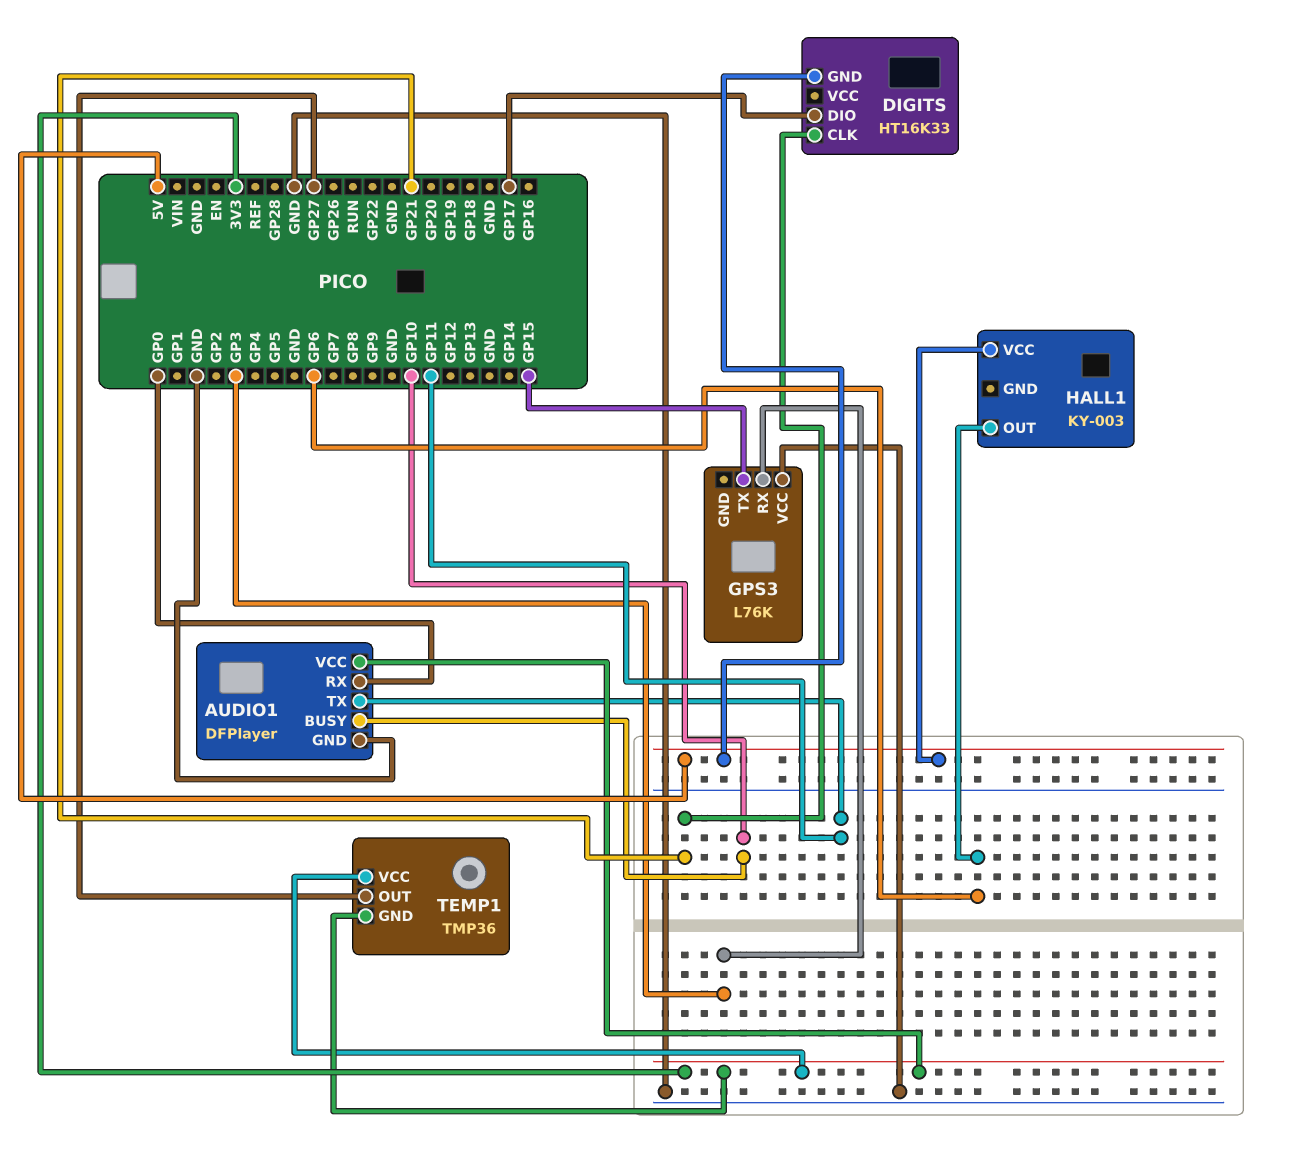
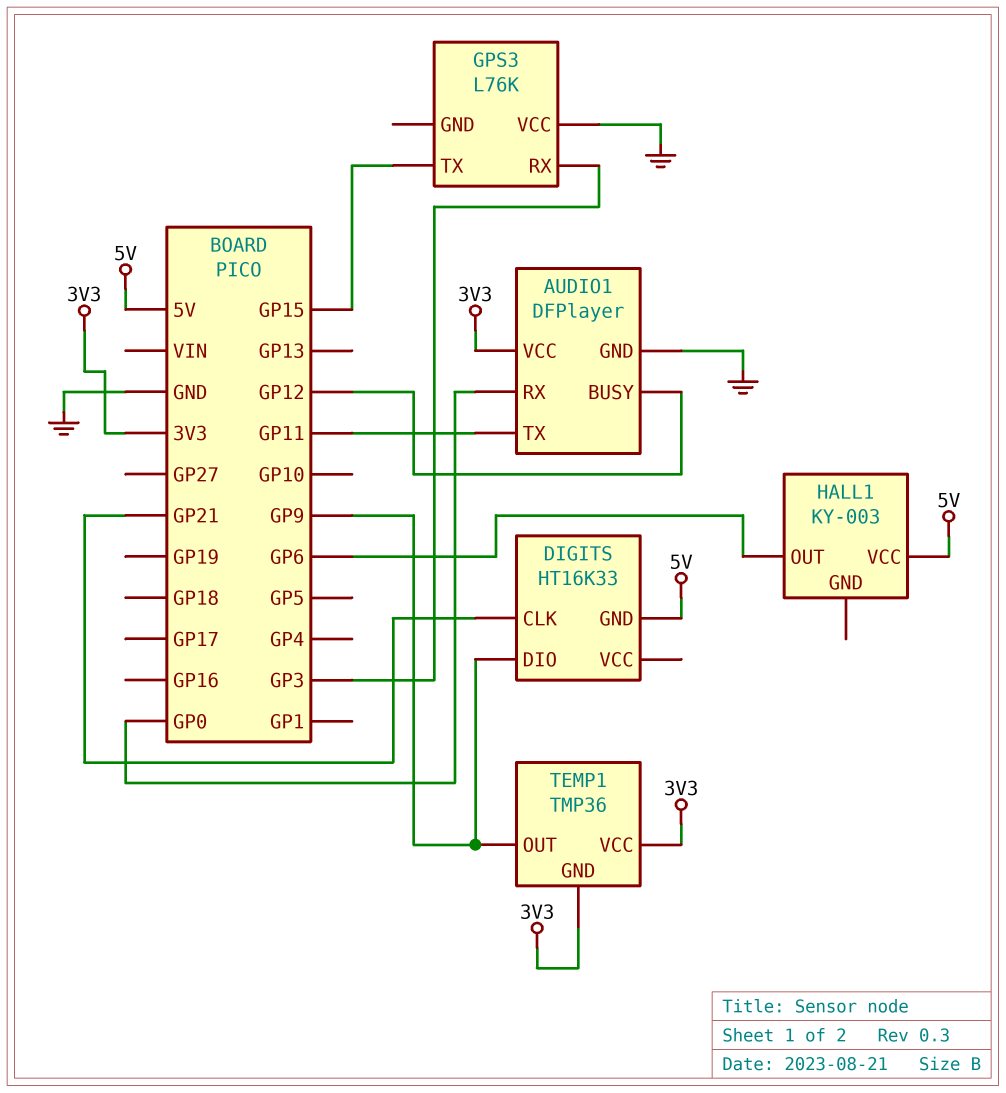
AUDIO1 pin BUSY: GP10 -> GP12
DIGITS pin DIO: GP17 -> GP9
TEMP1 pin OUT: GP27 -> GP9

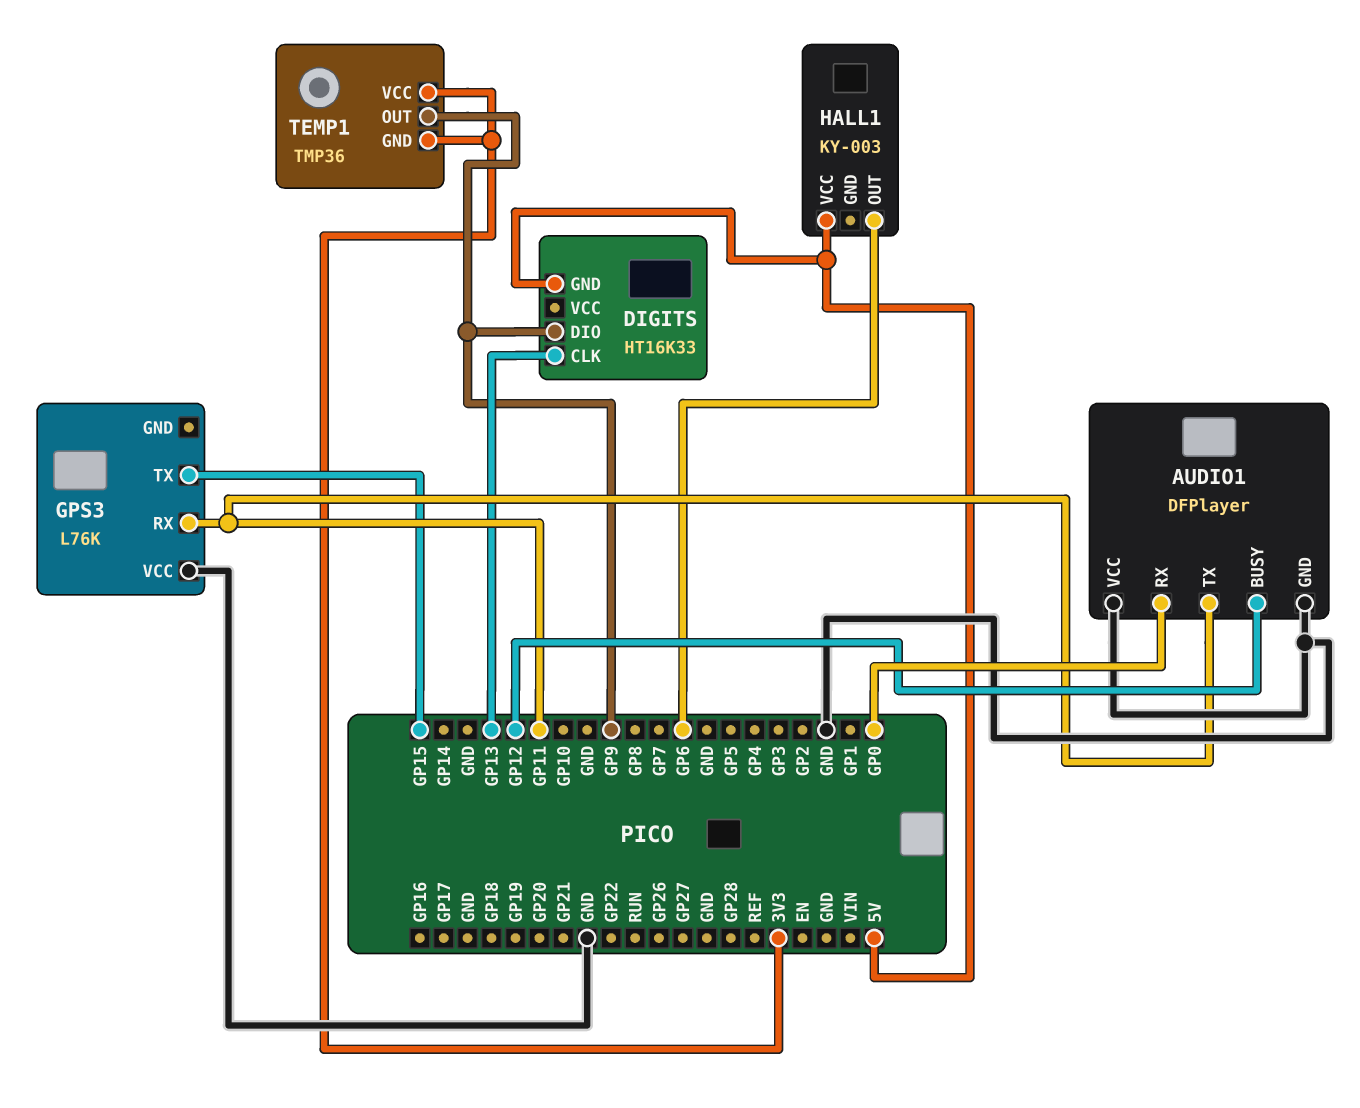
AUDIO1 pin VCC: 3V3 -> GND
DIGITS pin CLK: GP21 -> GP13
GPS3 pin RX: GP3 -> GP11

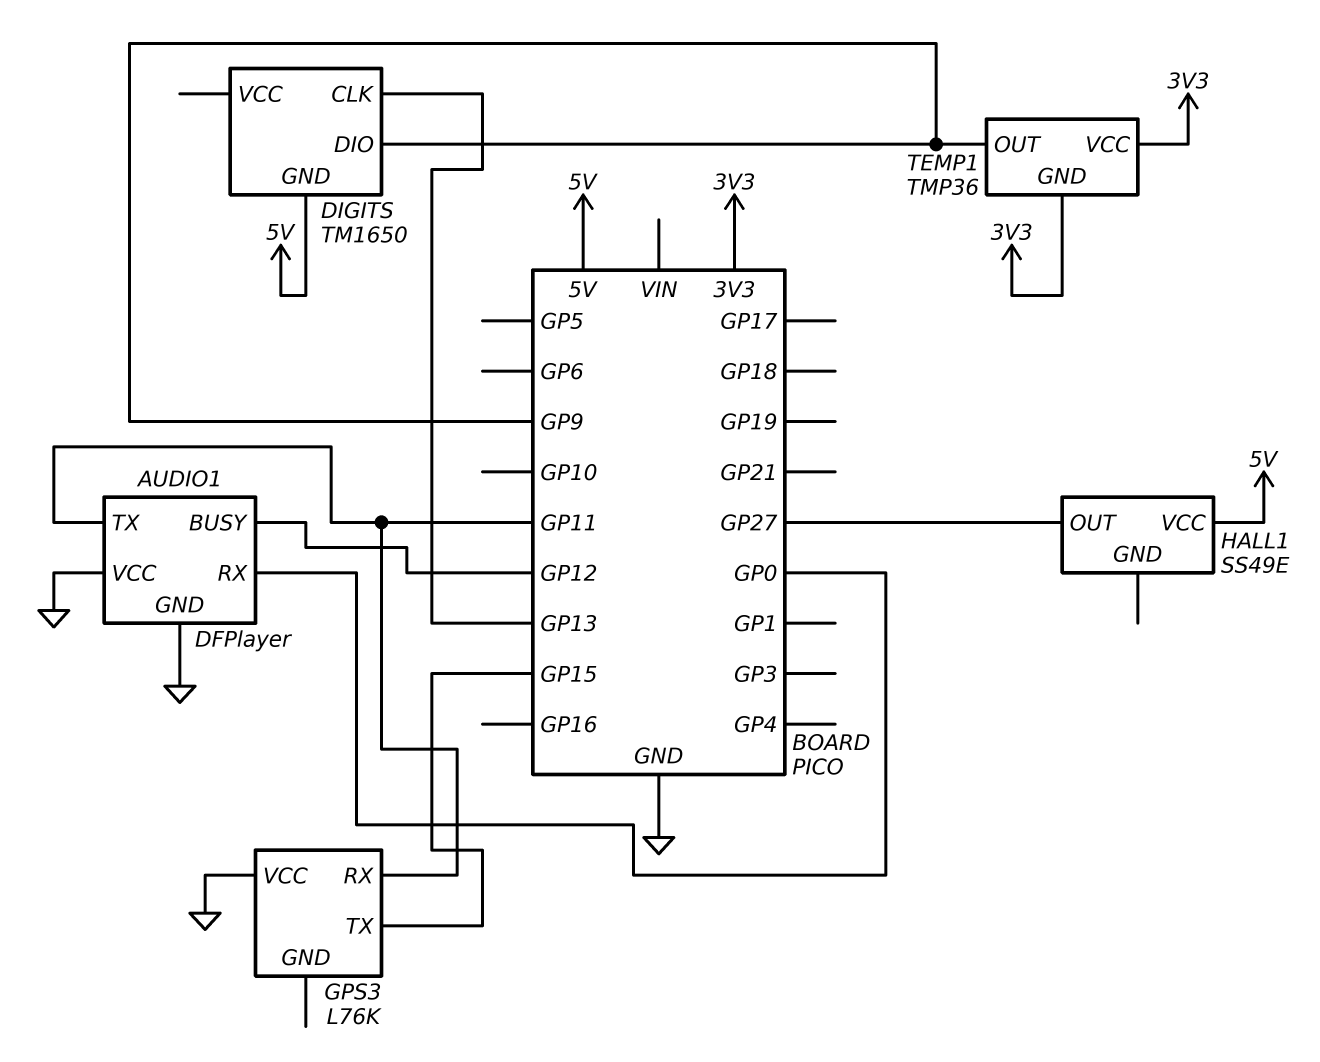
DIGITS: HT16K33 -> TM1650
HALL1: KY-003 -> SS49E
HALL1 pin OUT: GP6 -> GP27

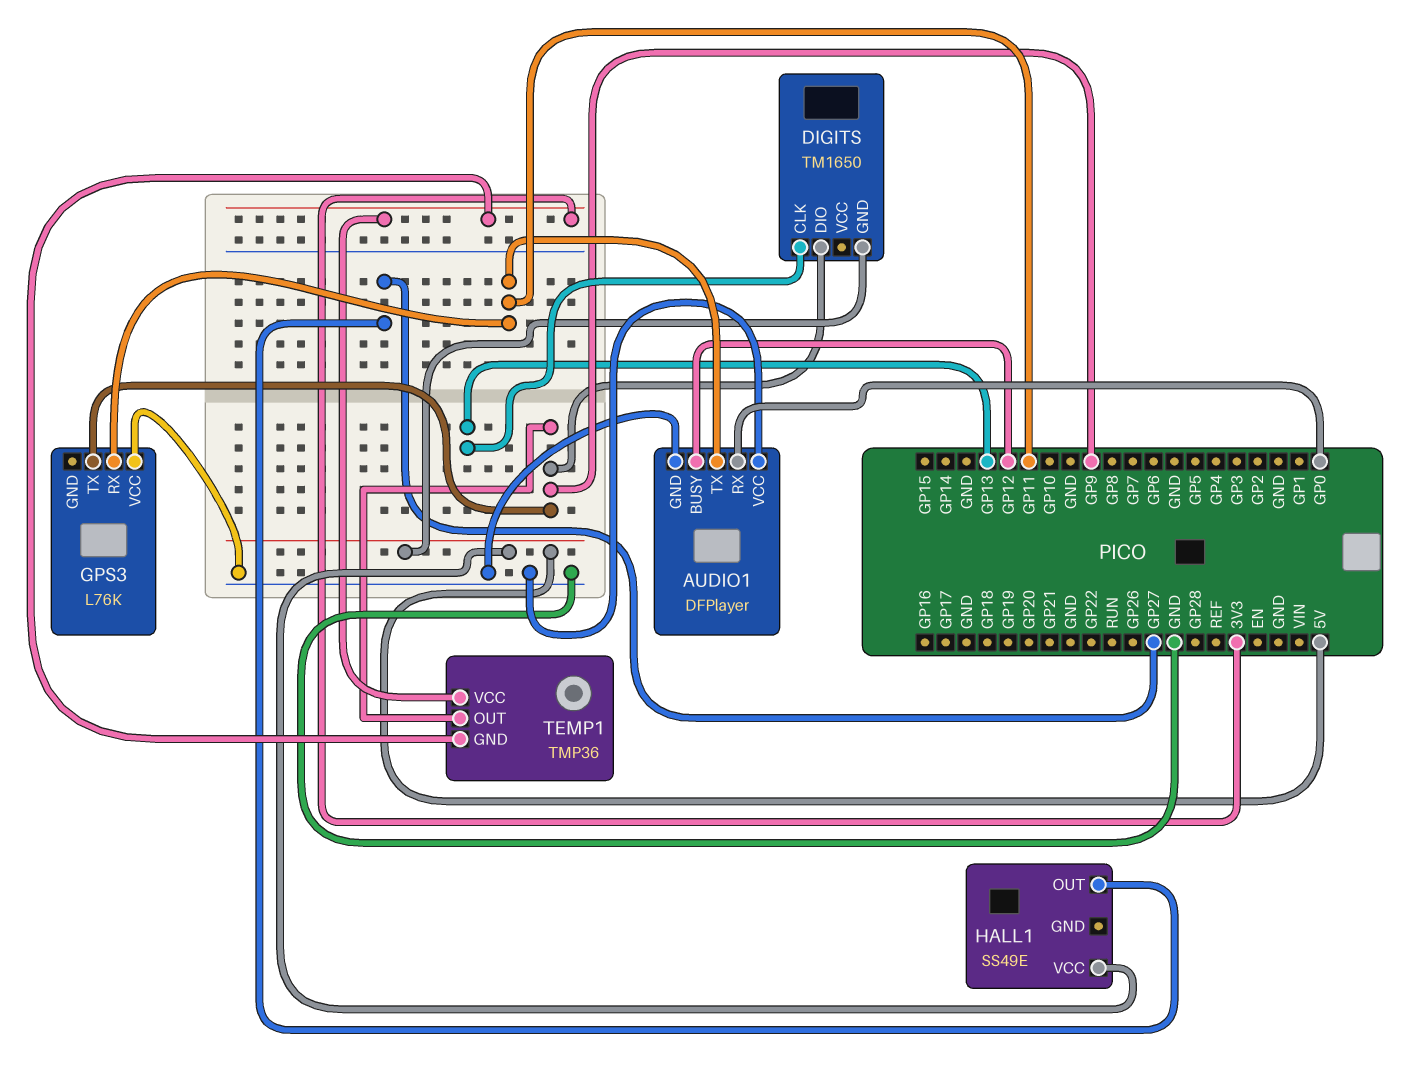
GPS3 pin TX: GP15 -> GP9

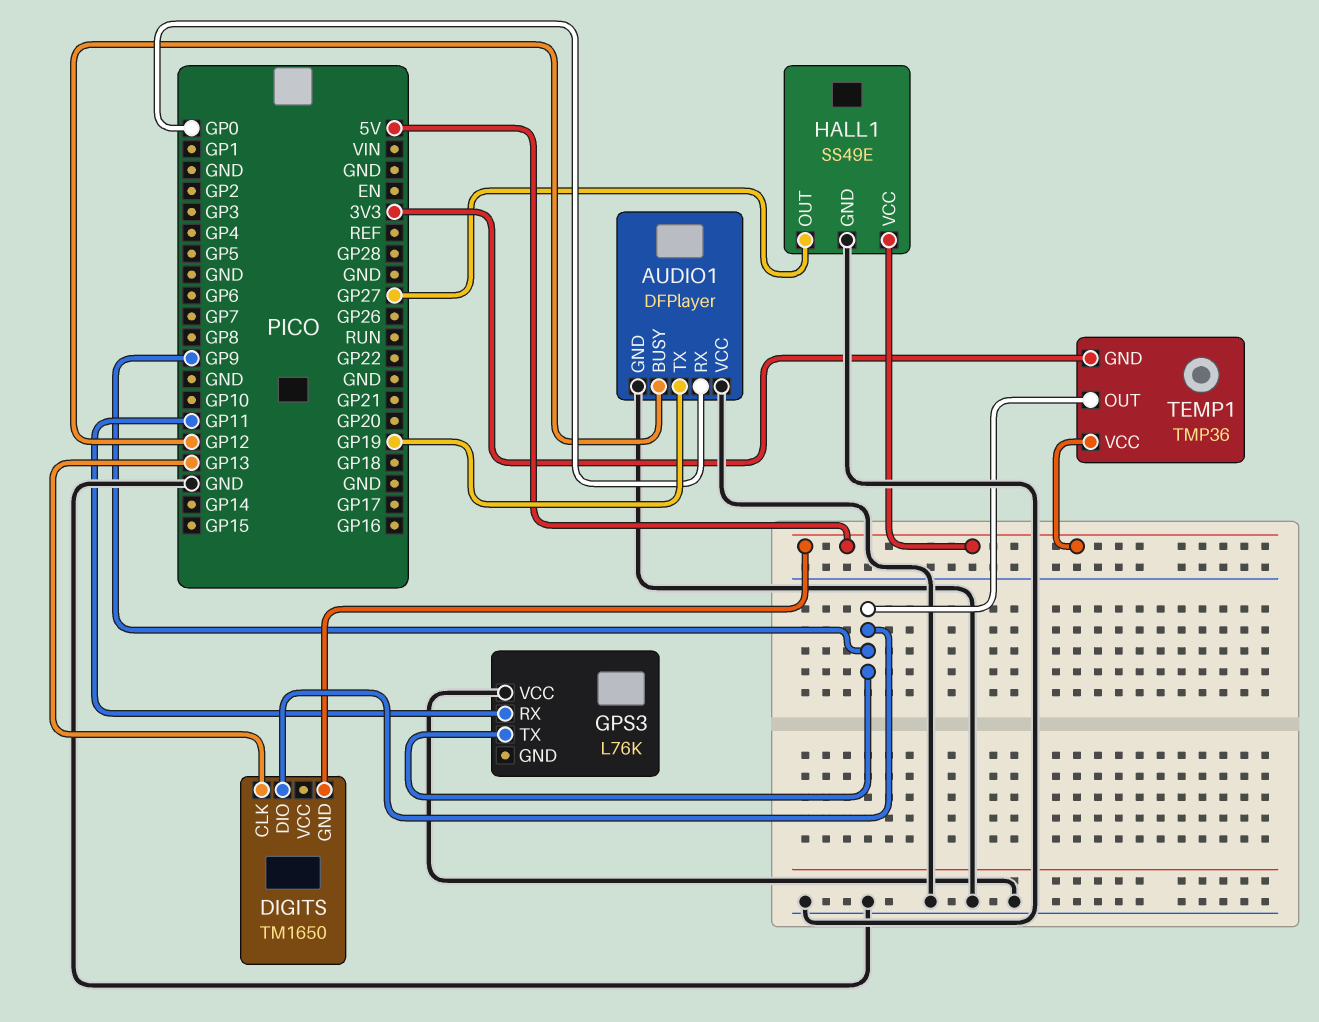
AUDIO1 pin TX: GP11 -> GP19
HALL1 pin GND: none -> GND
TEMP1 pin VCC: 3V3 -> 5V

